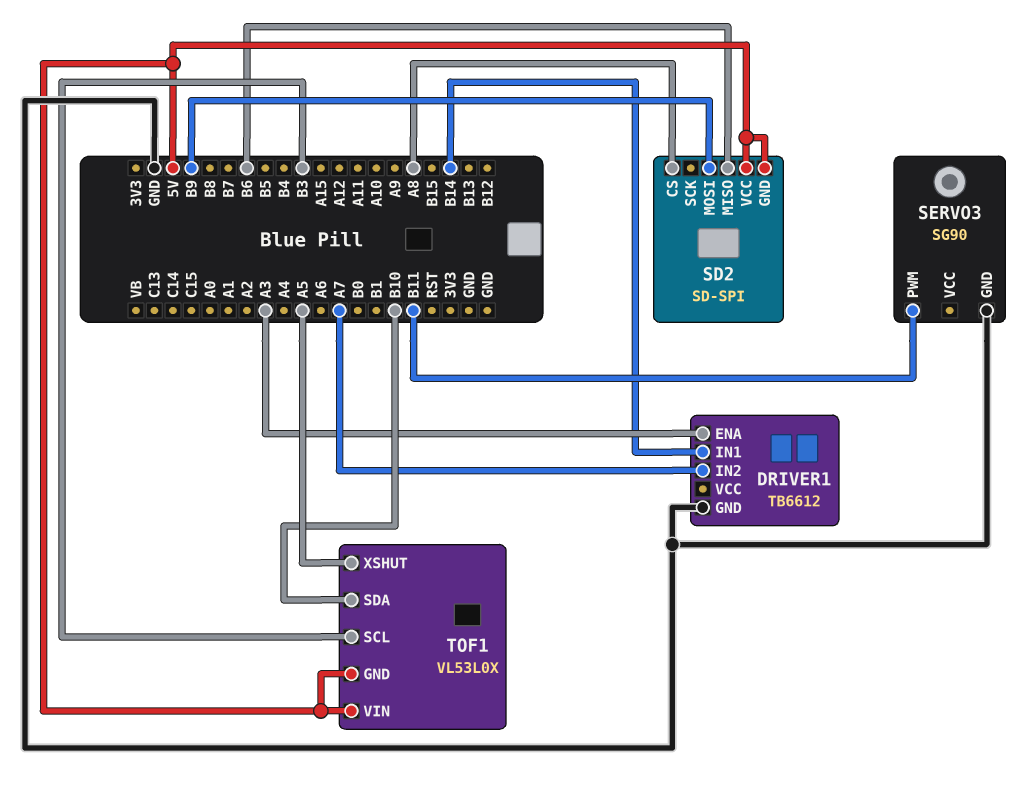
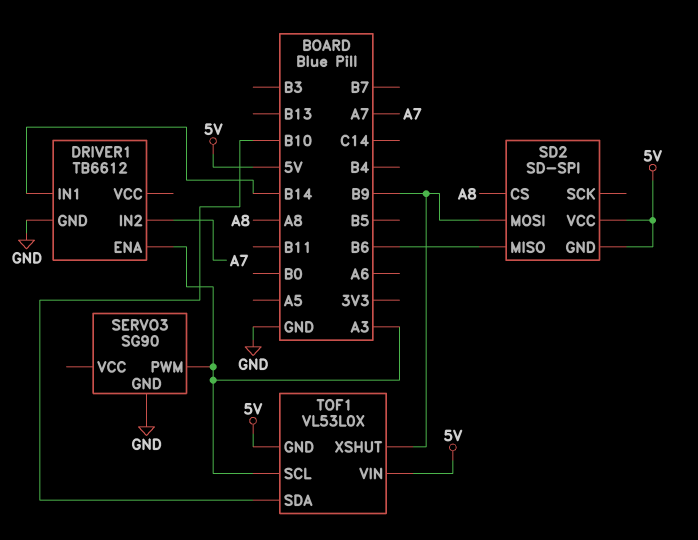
SERVO3 pin PWM: B11 -> A3
TOF1 pin SCL: B3 -> A3
TOF1 pin XSHUT: A5 -> B9

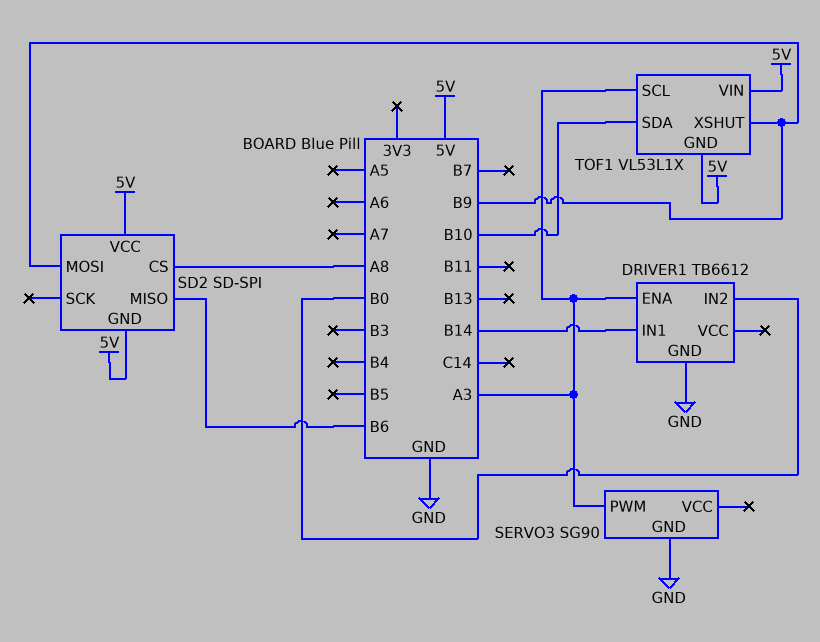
DRIVER1 pin IN2: A7 -> B0
TOF1: VL53L0X -> VL53L1X

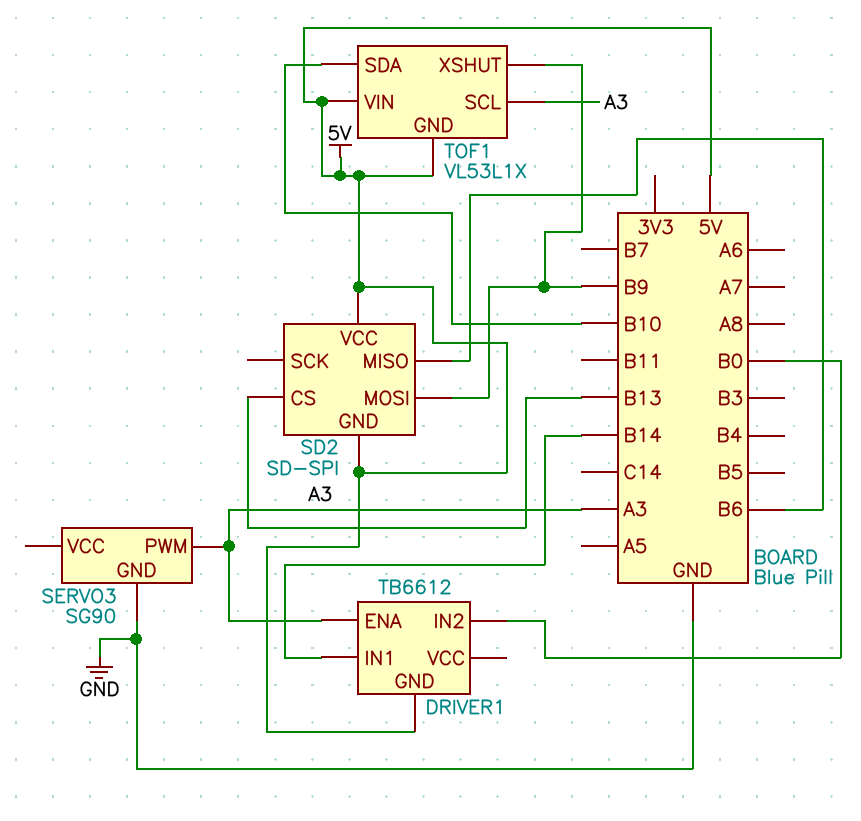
DRIVER1 pin GND: GND -> 5V
SD2 pin CS: A8 -> B13

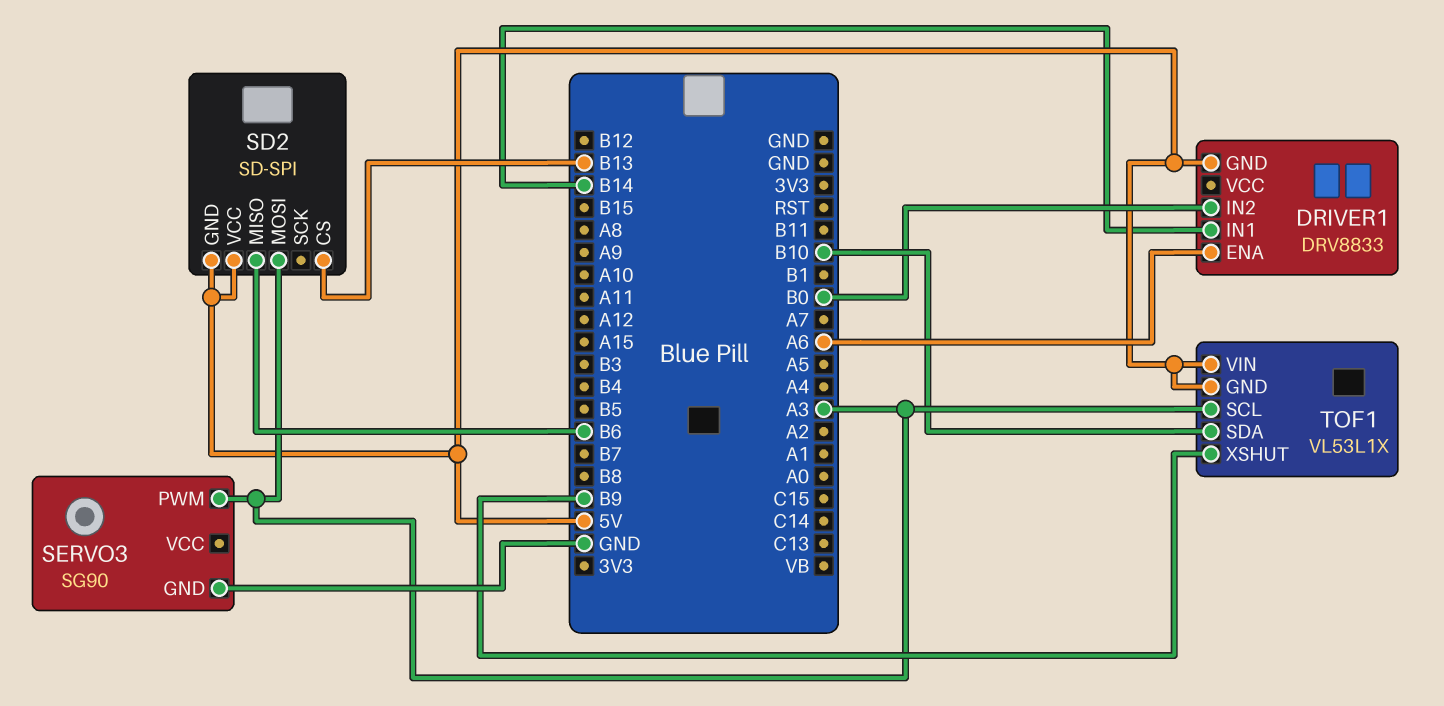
DRIVER1: TB6612 -> DRV8833
DRIVER1 pin ENA: A3 -> A6
SD2 pin MOSI: B9 -> A3

